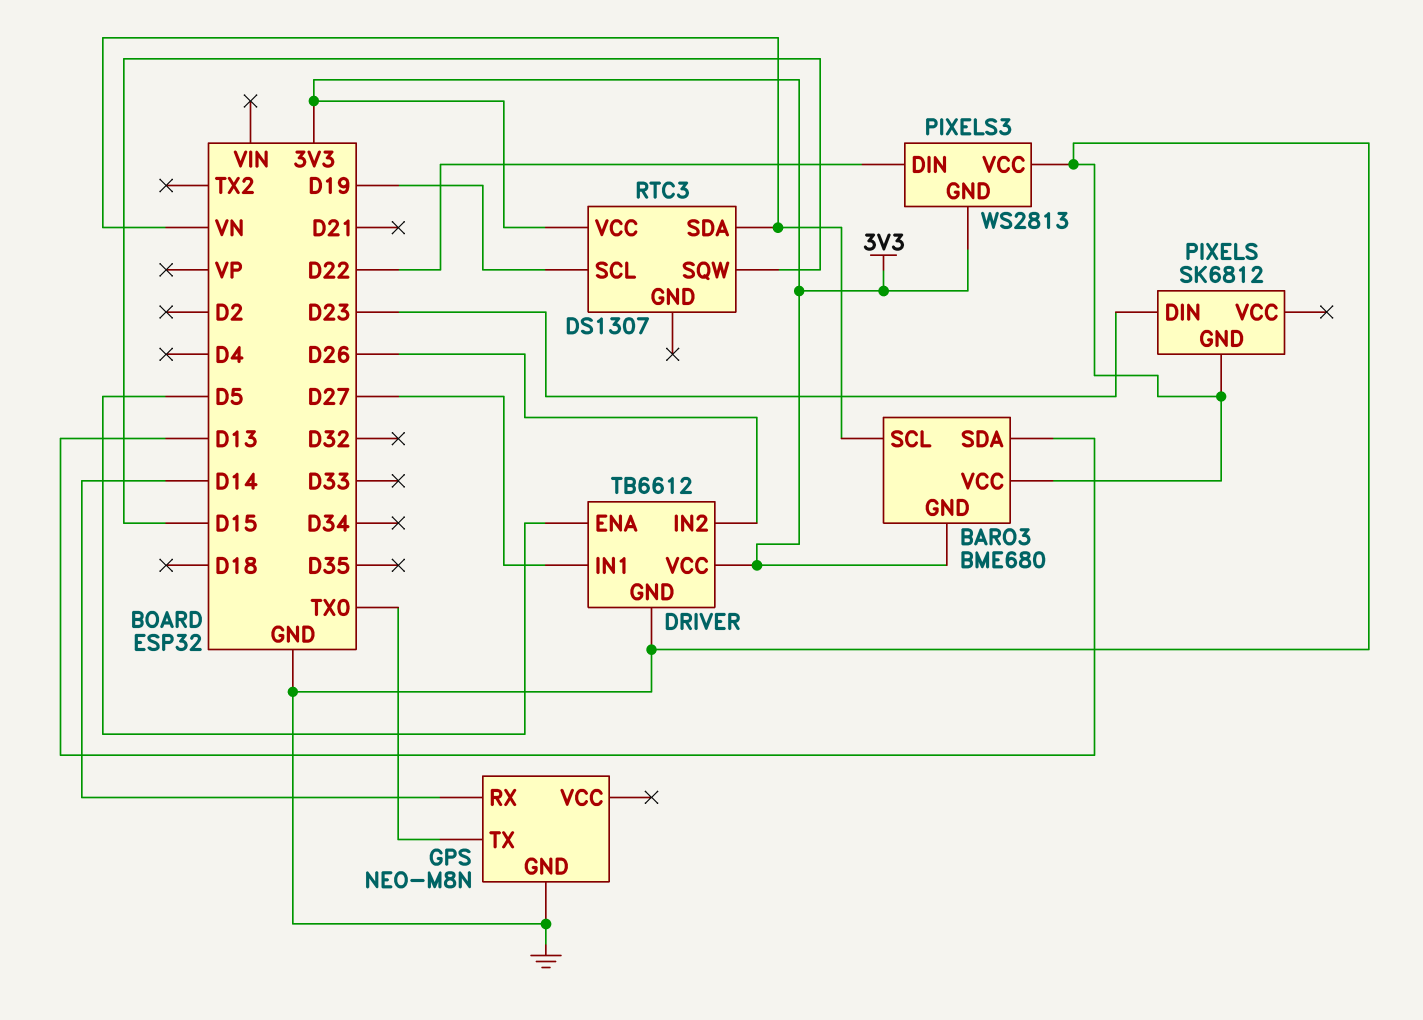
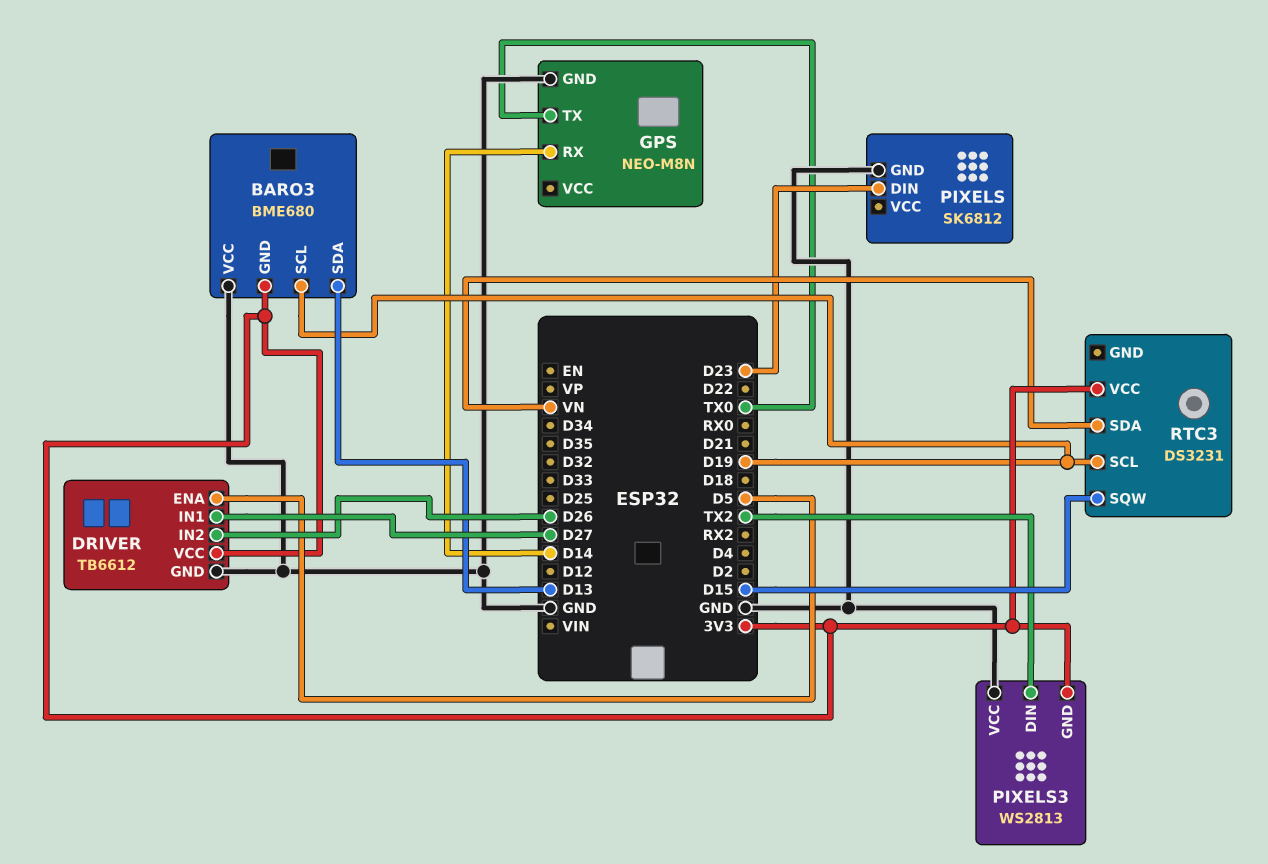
BARO3 pin SCL: VN -> D19
PIXELS3 pin DIN: D22 -> TX2
RTC3: DS1307 -> DS3231

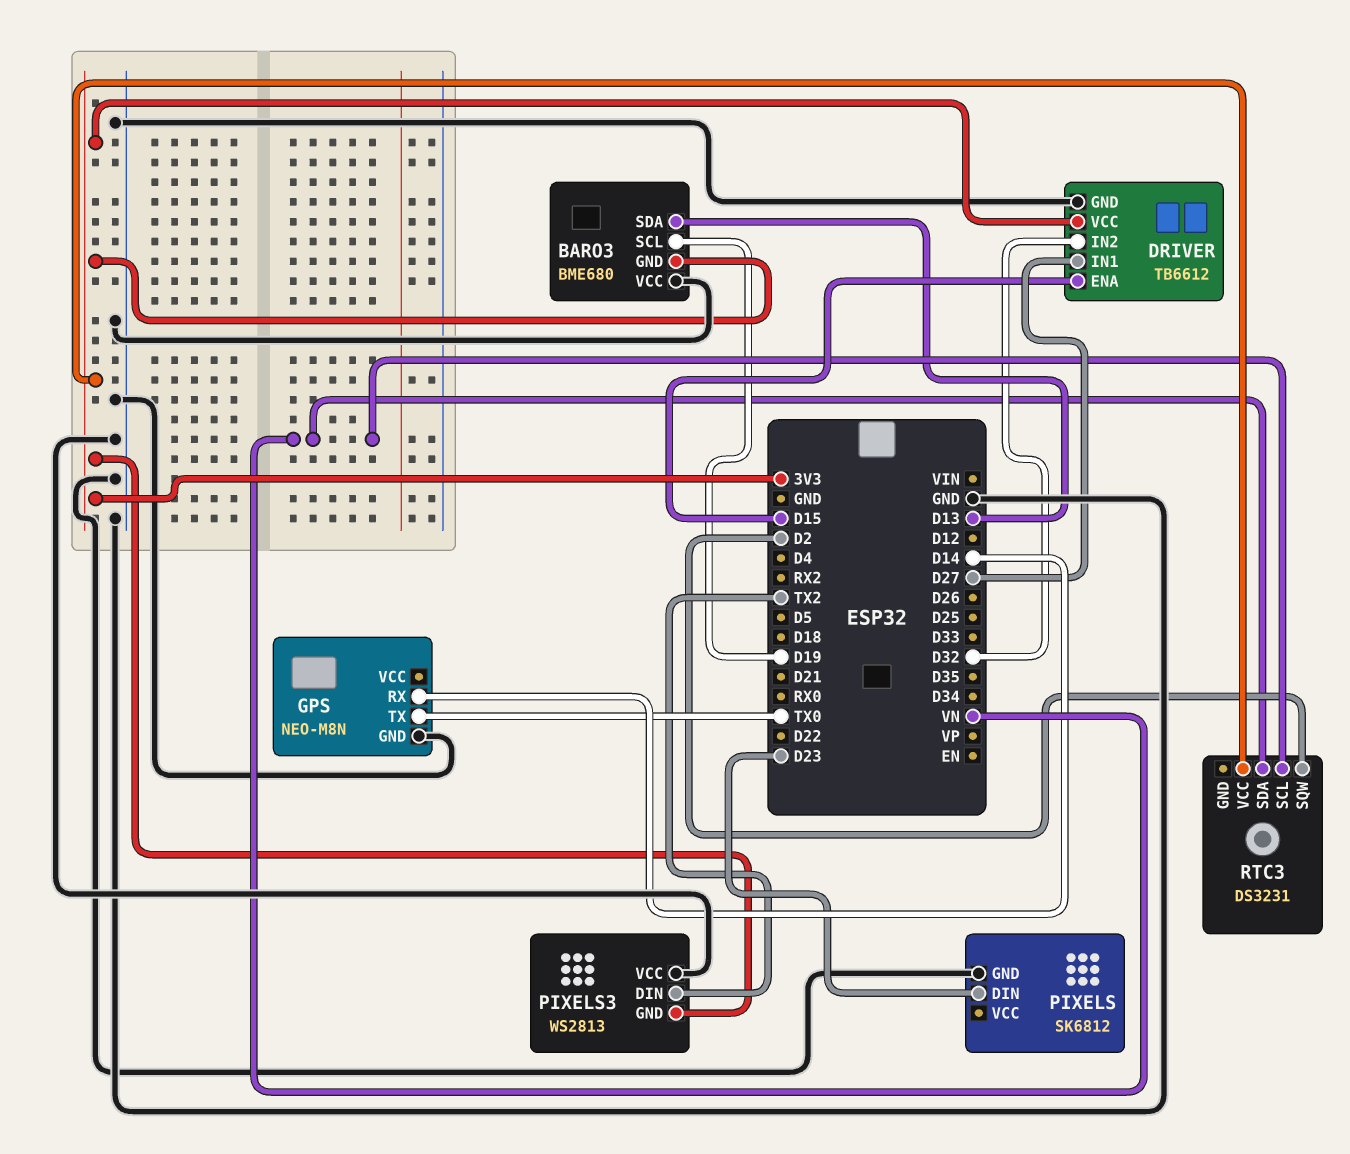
DRIVER pin ENA: D5 -> D15
DRIVER pin IN2: D26 -> D32
RTC3 pin SCL: D19 -> VN
RTC3 pin SQW: D15 -> D2

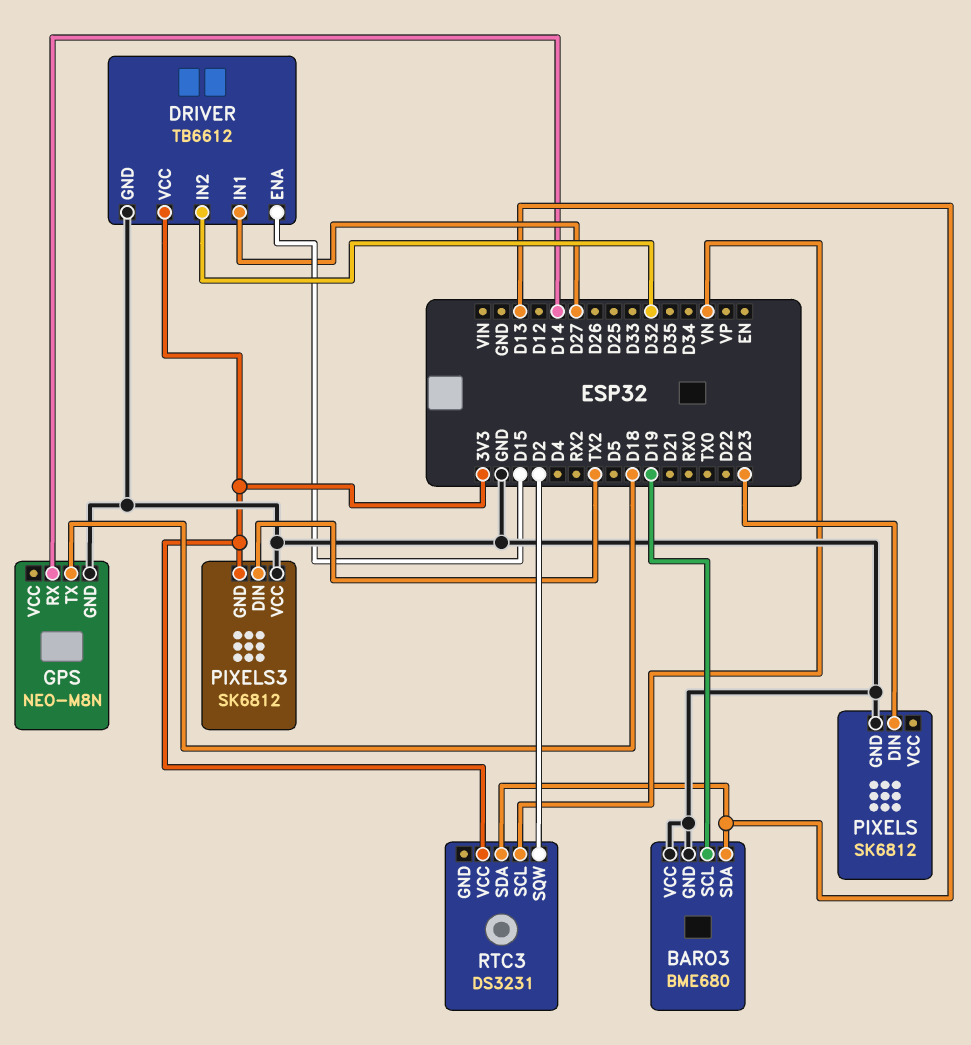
BARO3 pin GND: 3V3 -> GND
GPS pin TX: TX0 -> D18
PIXELS3: WS2813 -> SK6812
RTC3 pin SDA: VN -> D13

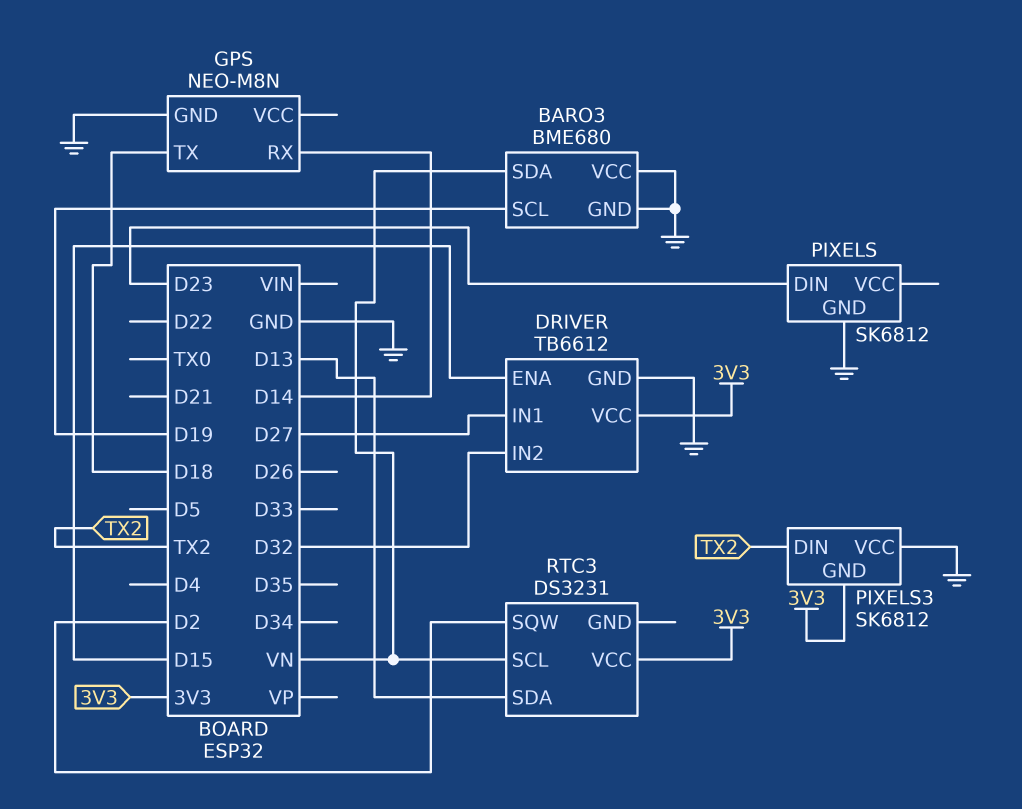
BARO3 pin SDA: D13 -> VN

